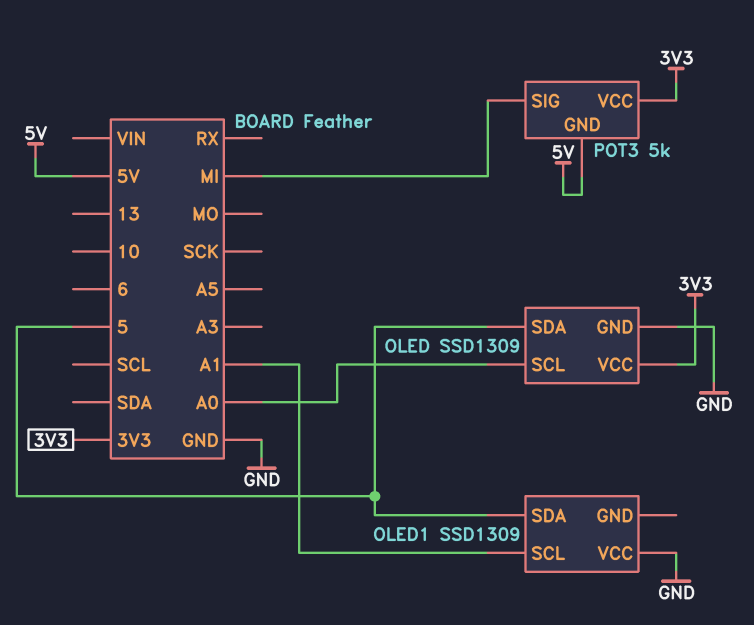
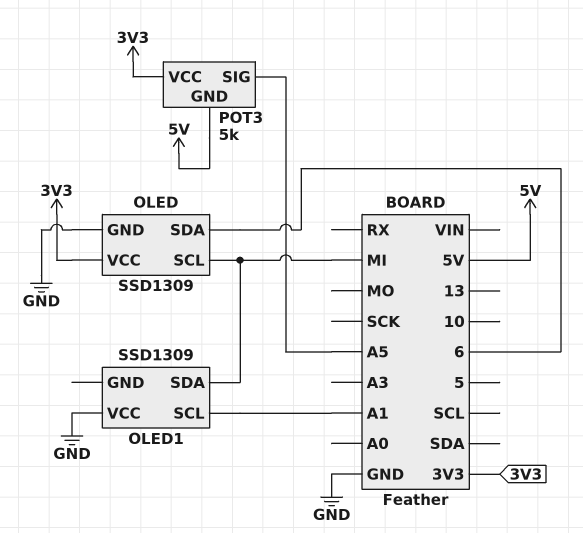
OLED pin SCL: A0 -> MI
OLED pin SDA: 5 -> 6
OLED1 pin SDA: 5 -> MI
POT3 pin SIG: MI -> A5

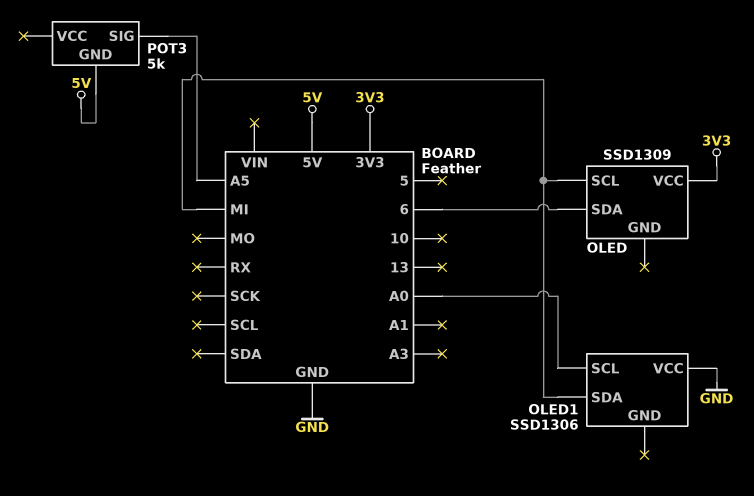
OLED pin GND: GND -> none
OLED1: SSD1309 -> SSD1306
OLED1 pin SCL: A1 -> A0
POT3 pin VCC: 3V3 -> none

